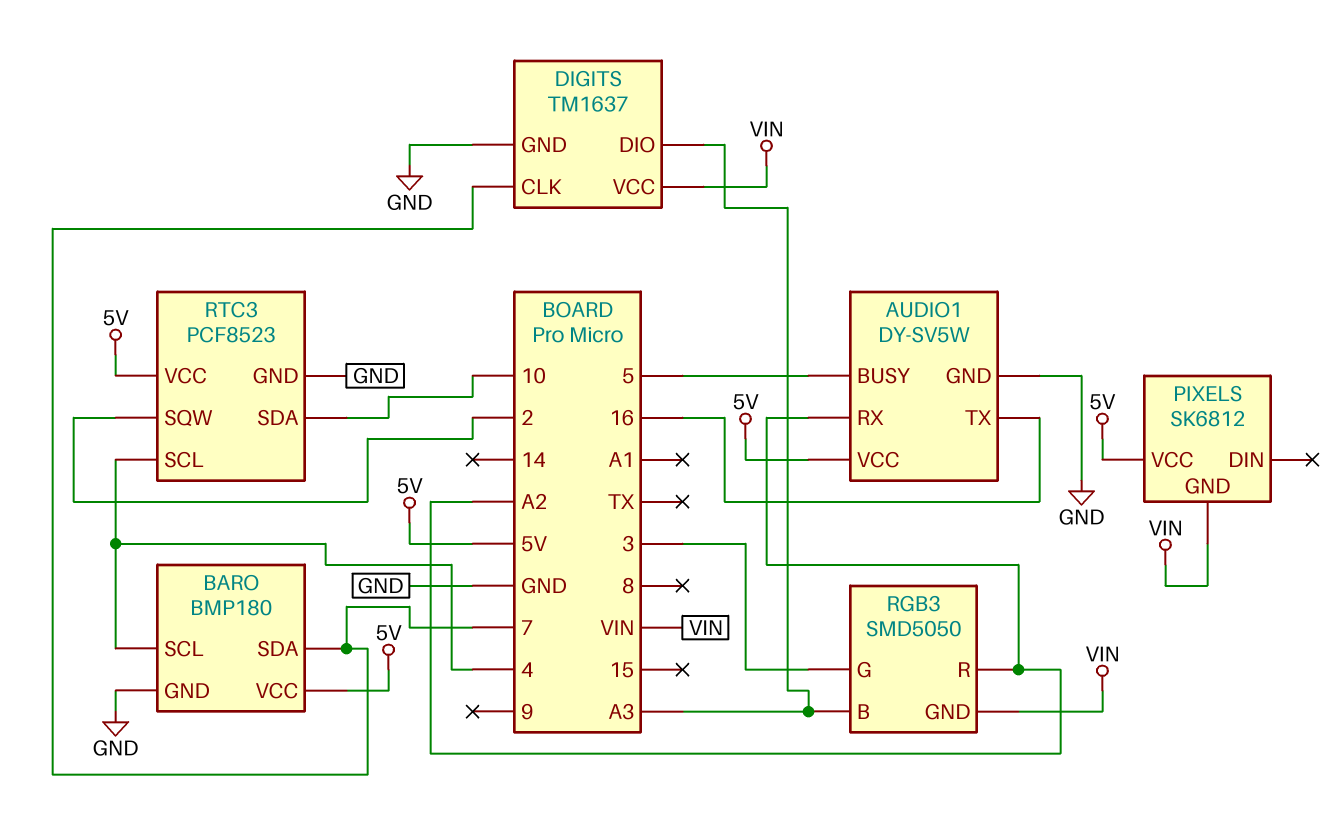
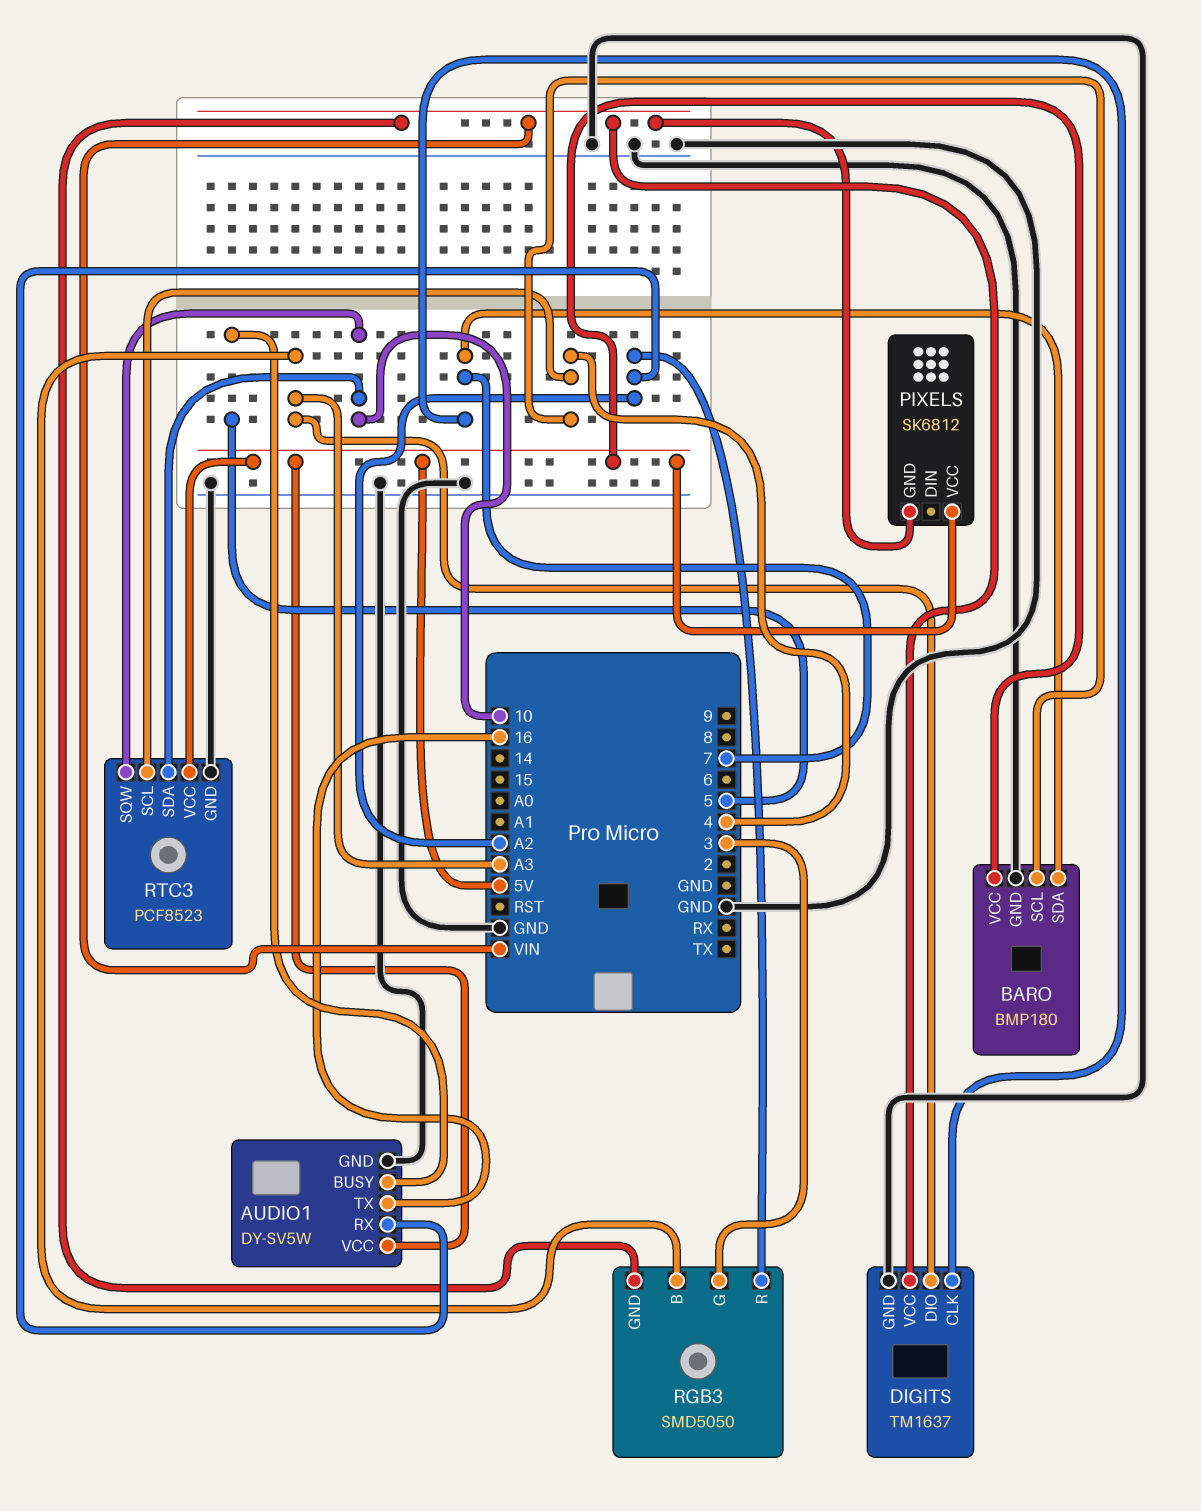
RTC3 pin SQW: 2 -> 10

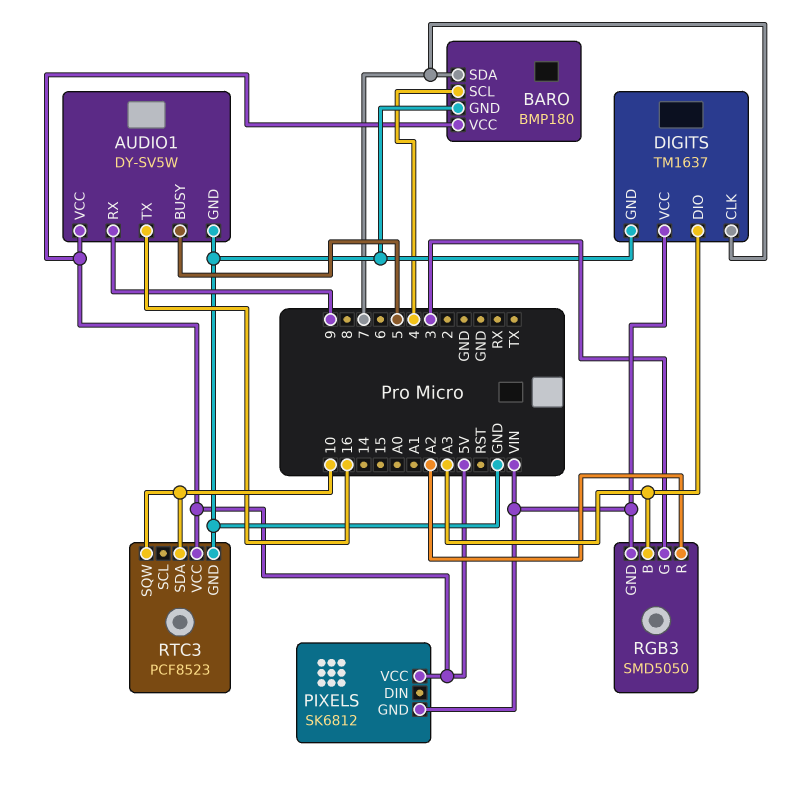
AUDIO1 pin RX: A2 -> 9
RTC3 pin SCL: 4 -> none

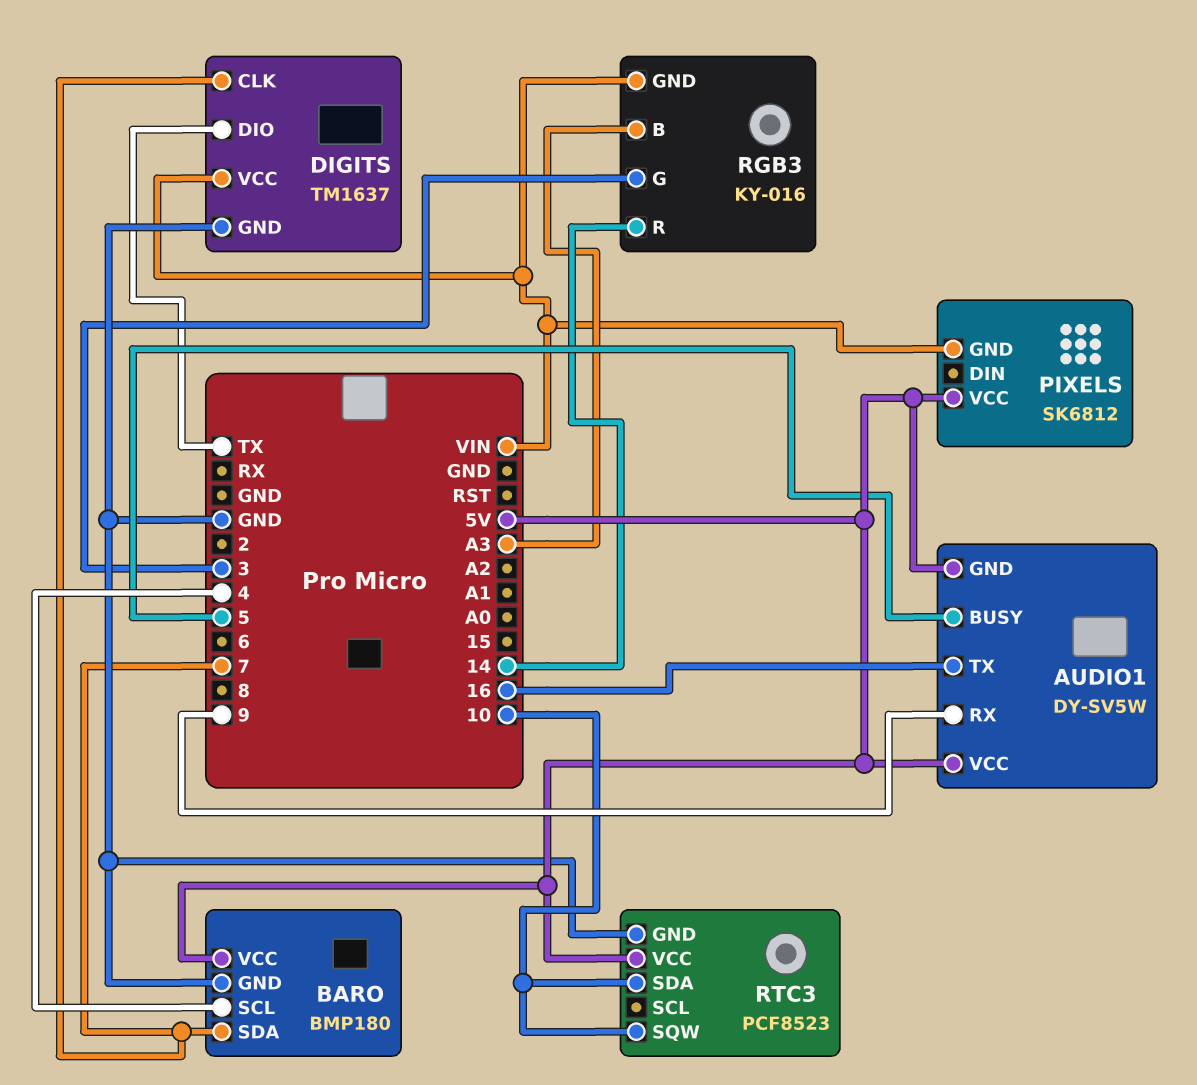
AUDIO1 pin GND: GND -> 5V
DIGITS pin DIO: A3 -> TX
RGB3: SMD5050 -> KY-016
RGB3 pin R: A2 -> 14

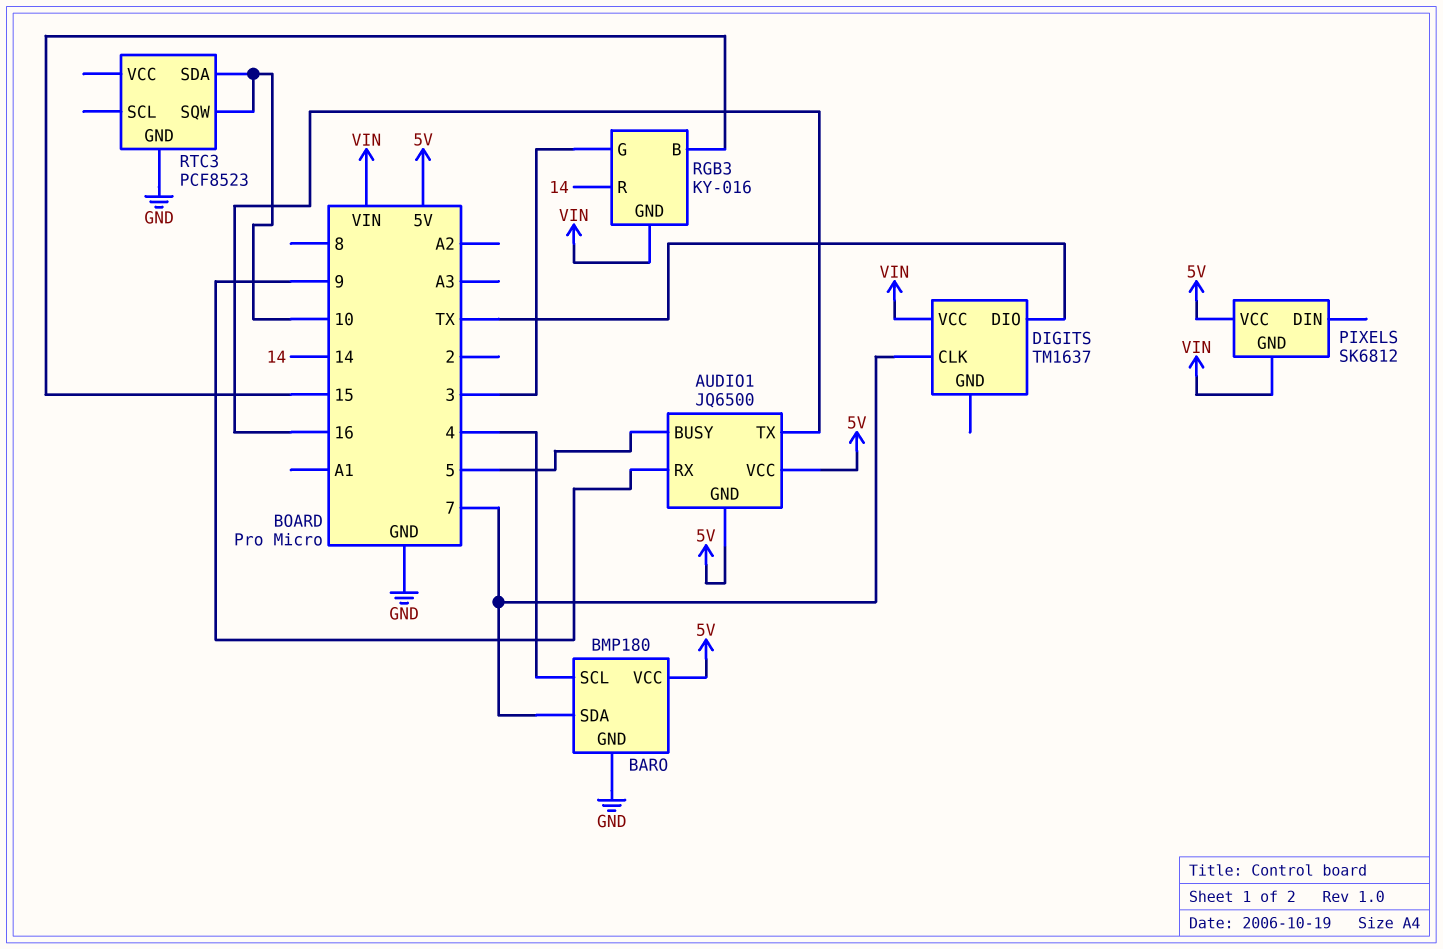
AUDIO1: DY-SV5W -> JQ6500
DIGITS pin GND: GND -> none
RGB3 pin B: A3 -> 15
RTC3 pin VCC: 5V -> none

